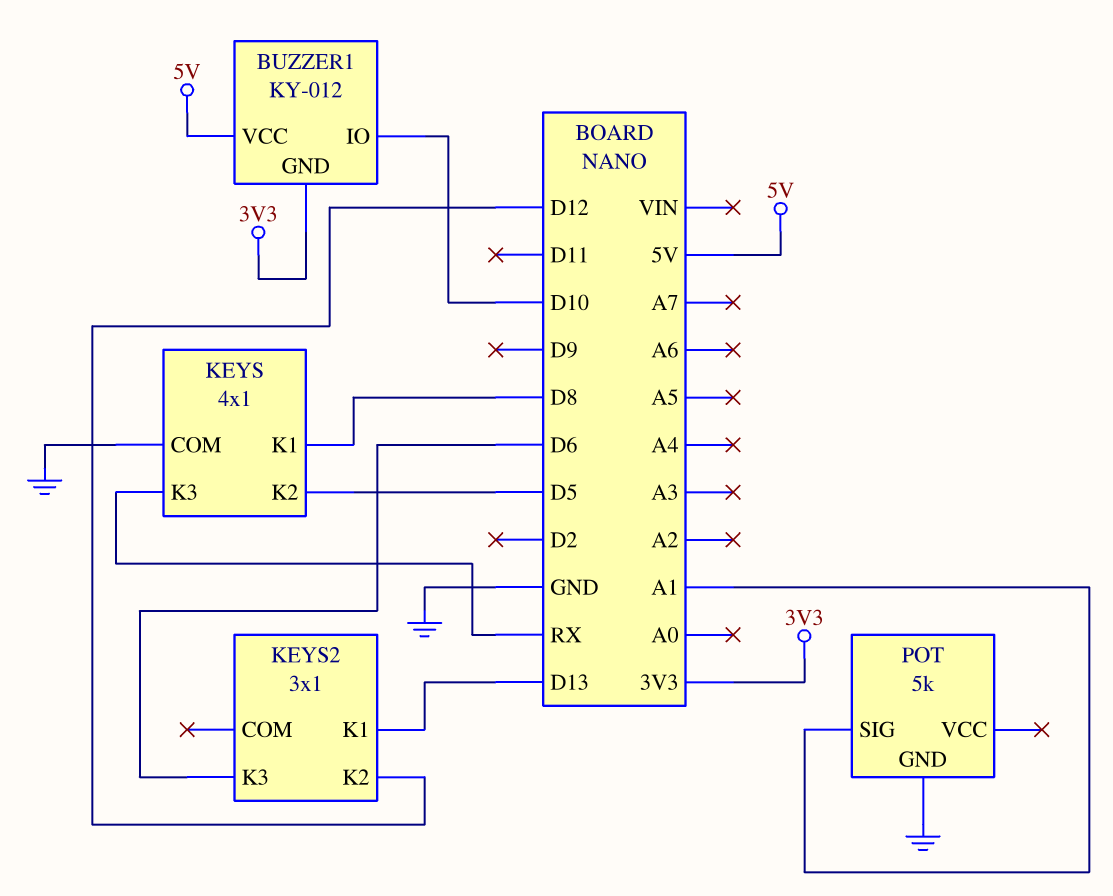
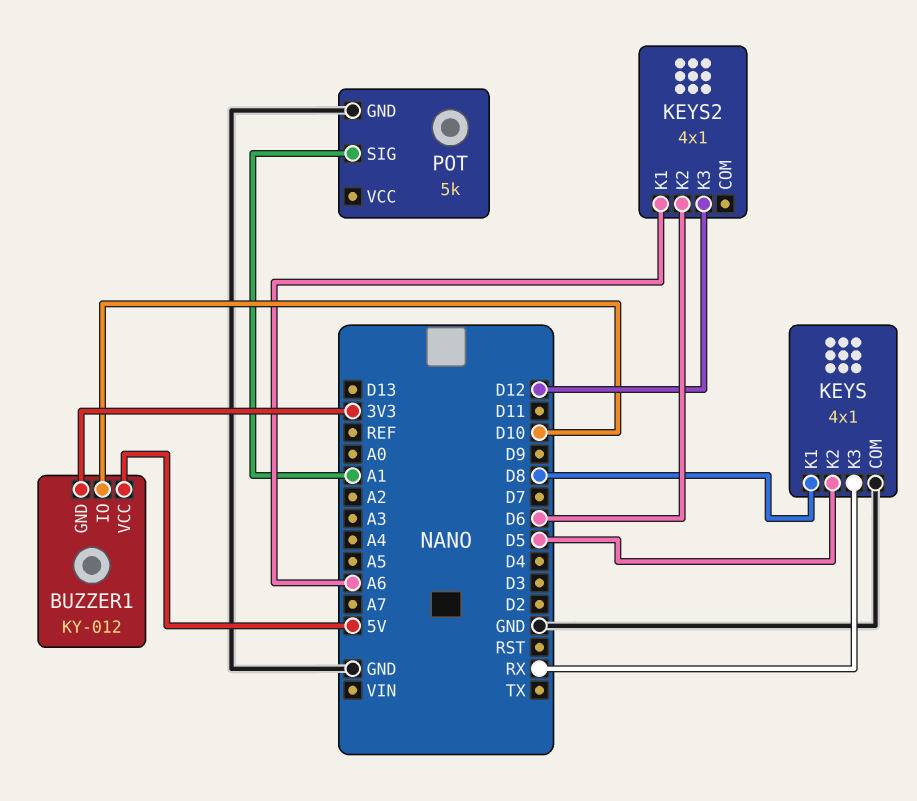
KEYS2: 3x1 -> 4x1
KEYS2 pin K1: D13 -> A6
KEYS2 pin K2: D12 -> D6
KEYS2 pin K3: D6 -> D12

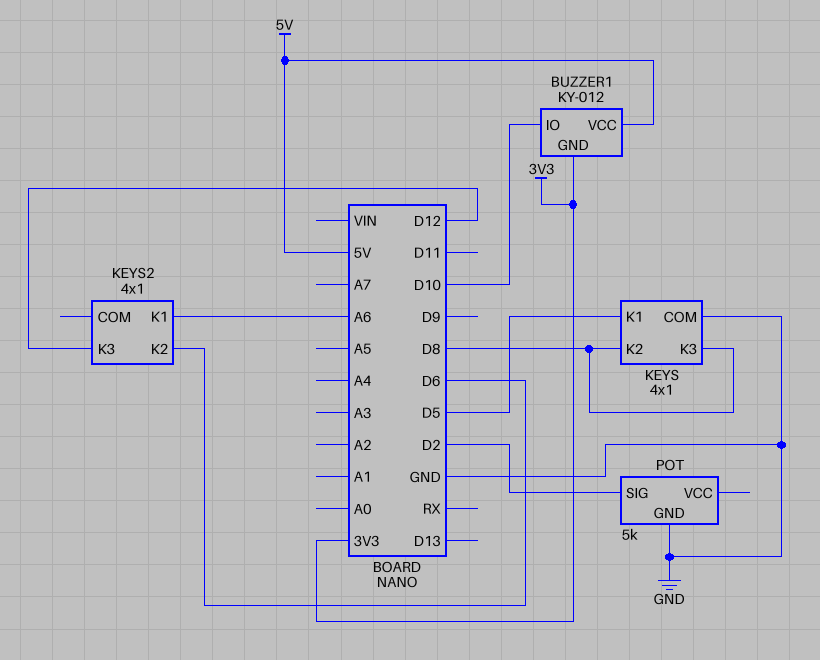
KEYS pin K1: D8 -> D5
KEYS pin K2: D5 -> D8
KEYS pin K3: RX -> D8
POT pin SIG: A1 -> D2

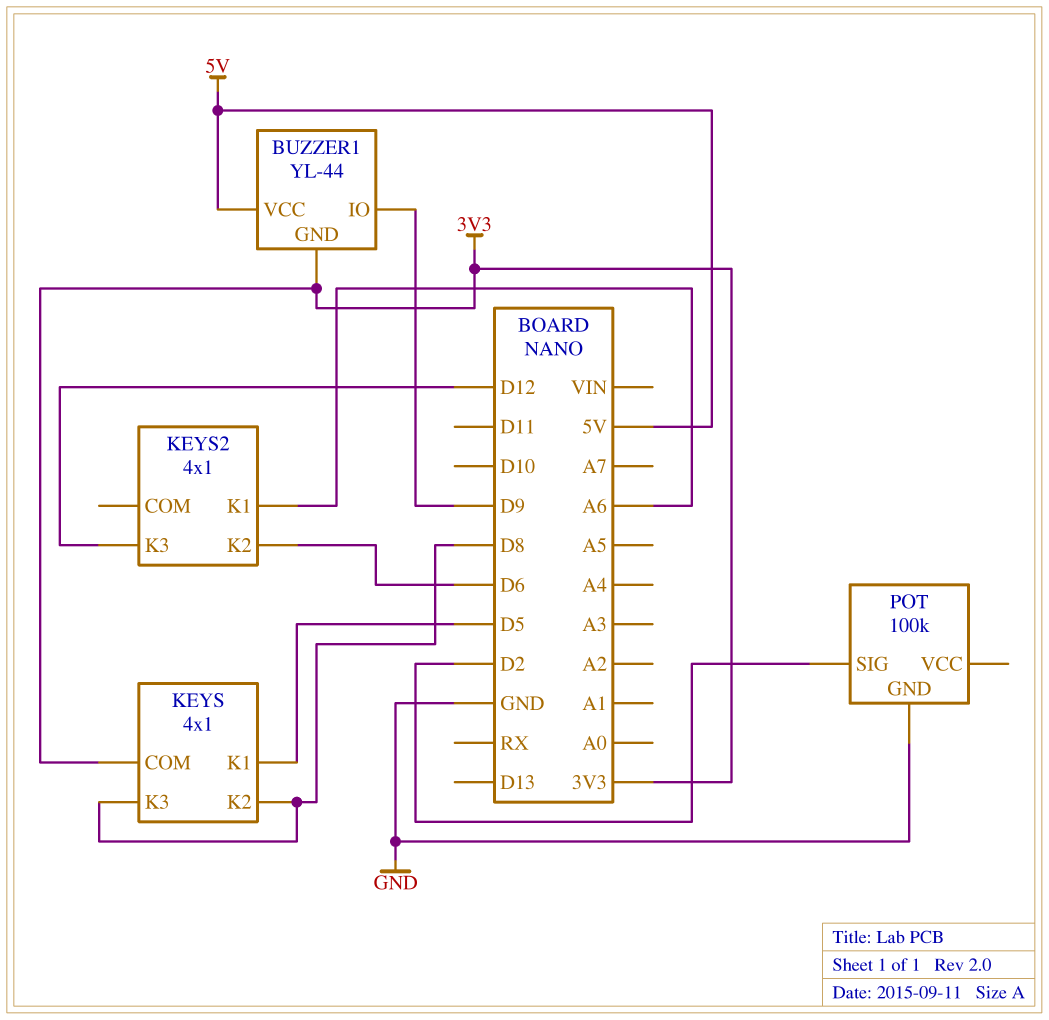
BUZZER1: KY-012 -> YL-44
BUZZER1 pin IO: D10 -> D9
KEYS pin COM: GND -> 3V3
POT: 5k -> 100k

